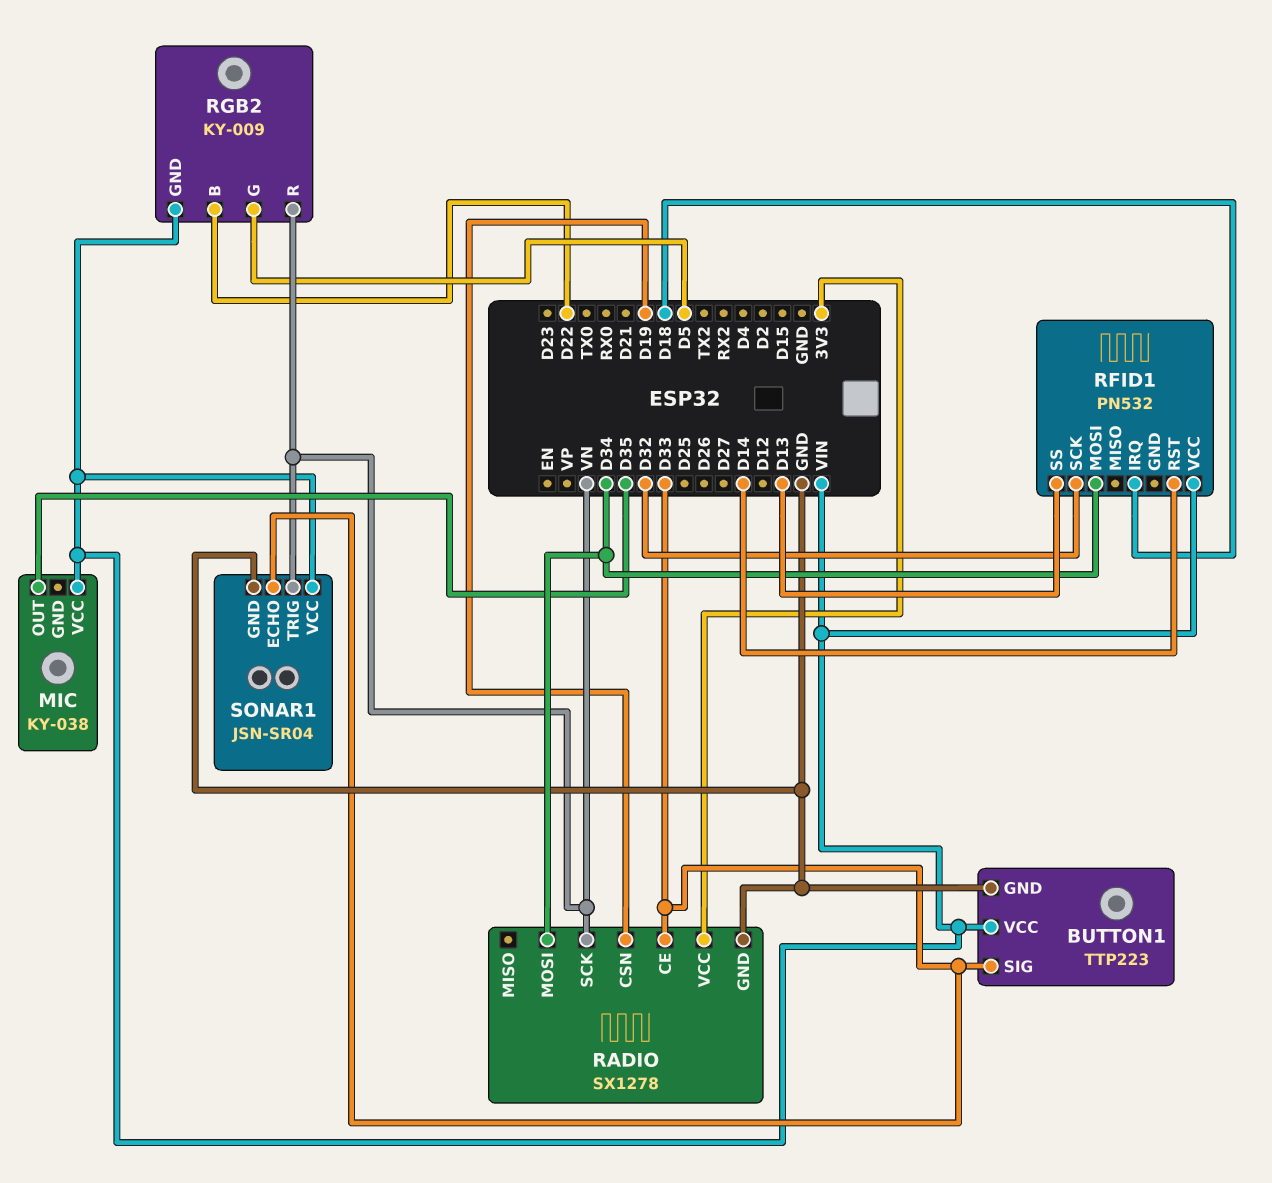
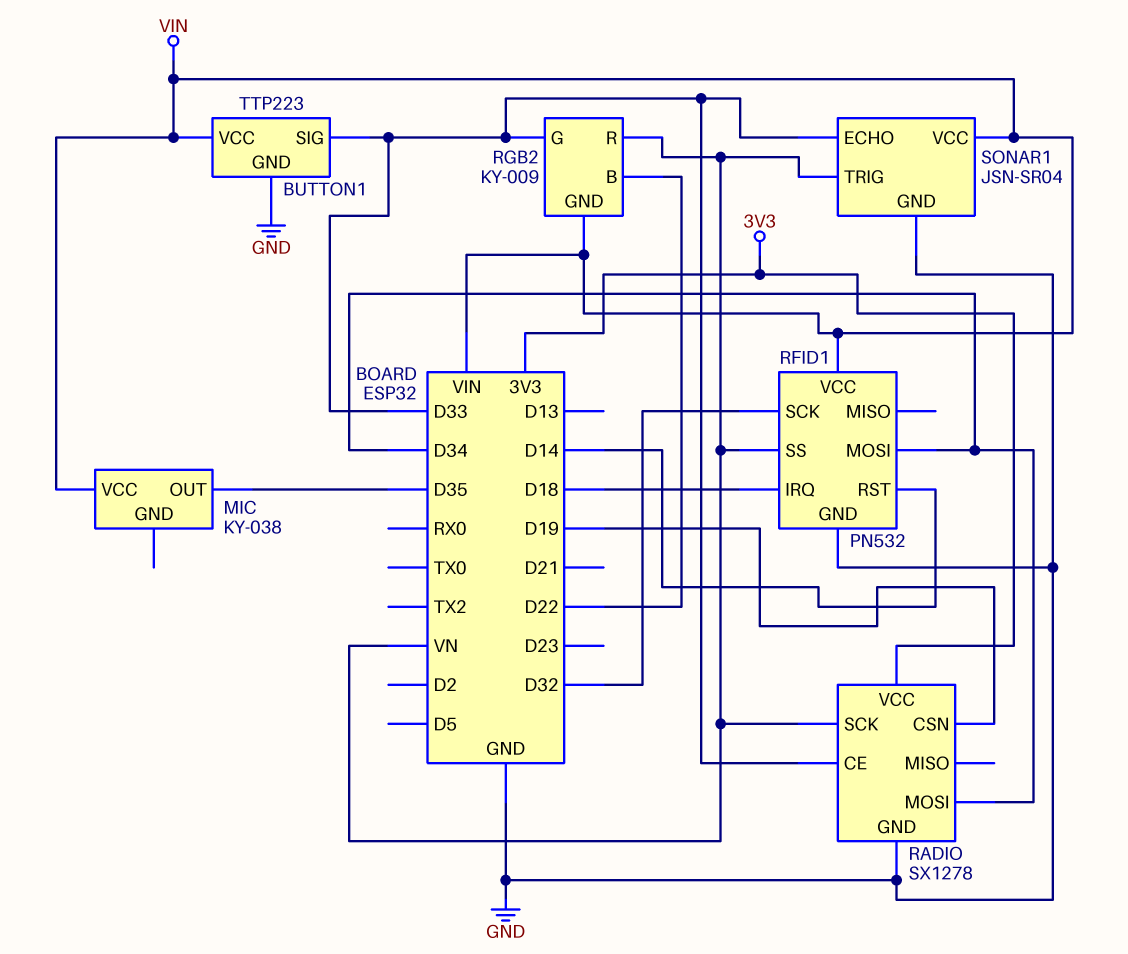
RFID1 pin GND: none -> GND
RFID1 pin SS: D13 -> VN
RGB2 pin G: D5 -> D33

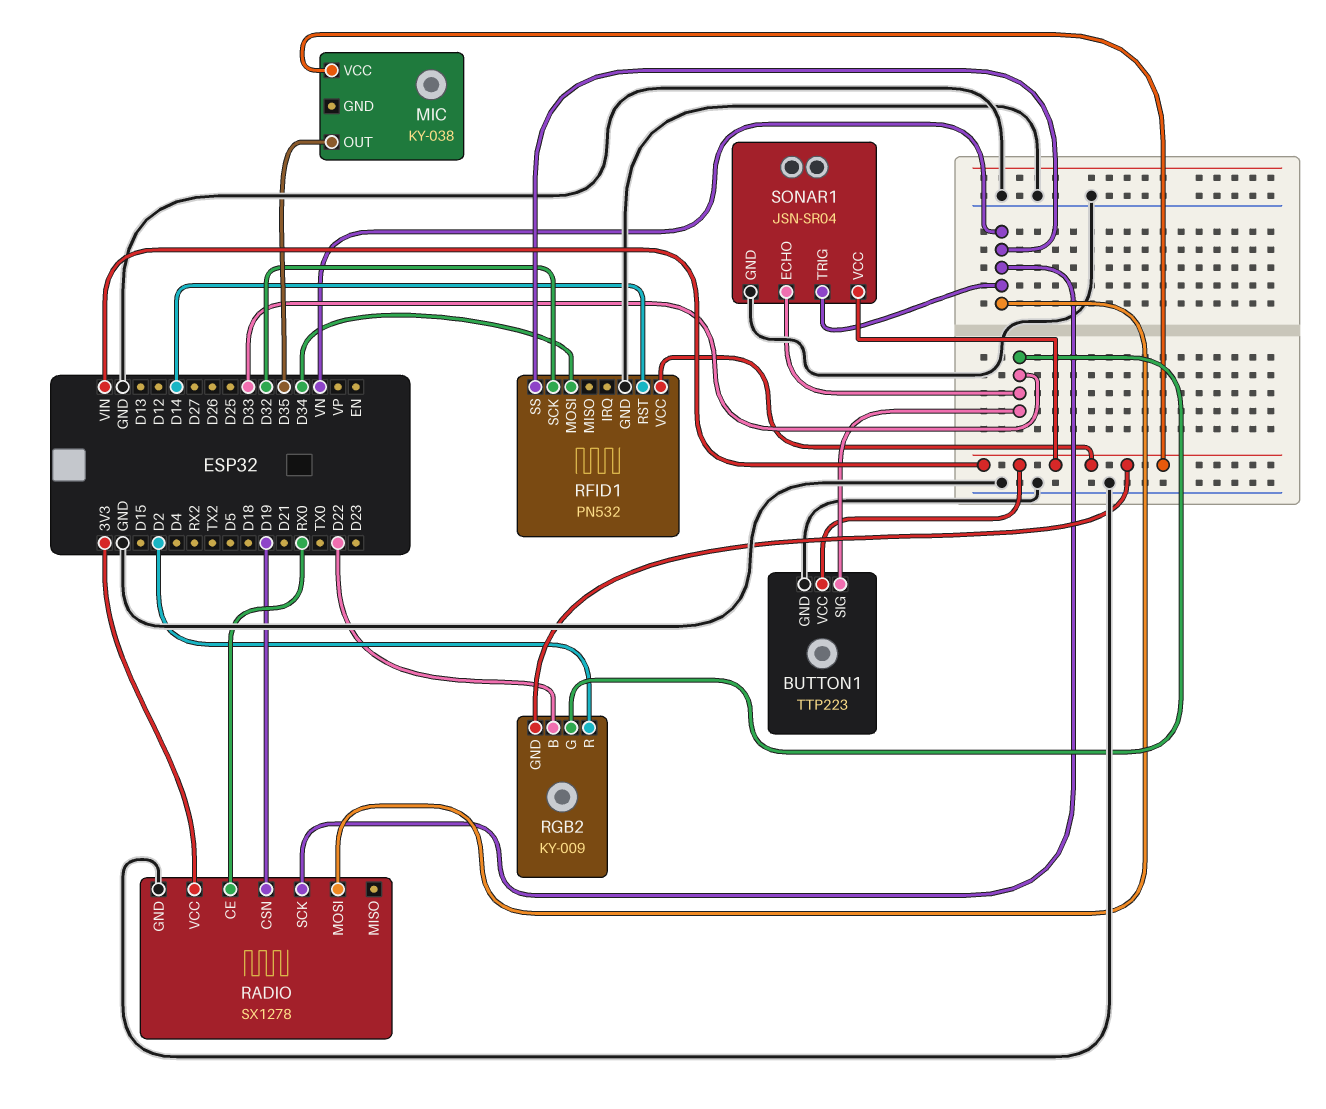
RADIO pin CE: D33 -> RX0
RADIO pin MOSI: D34 -> VN
RFID1 pin IRQ: D18 -> none
RGB2 pin R: VN -> D2

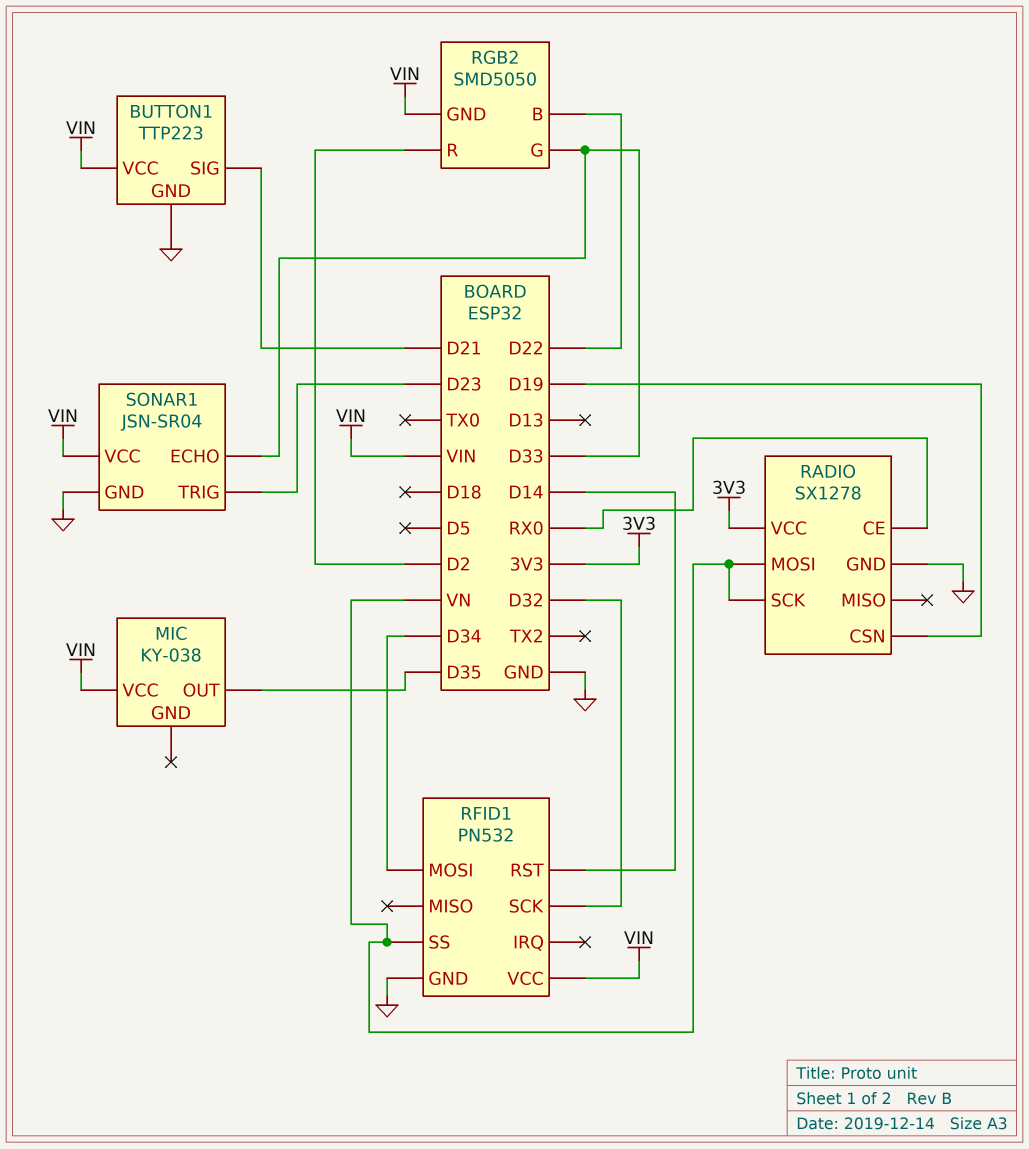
BUTTON1 pin SIG: D33 -> D21
RGB2: KY-009 -> SMD5050
SONAR1 pin TRIG: VN -> D23

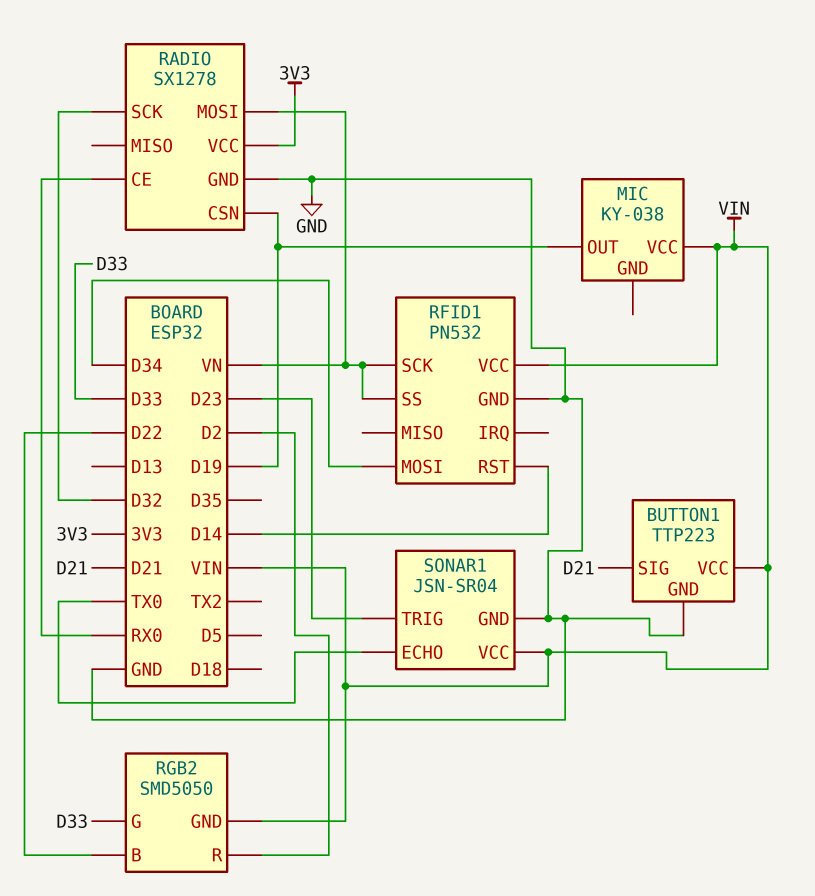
MIC pin OUT: D35 -> D19
RADIO pin SCK: VN -> D32
RFID1 pin SCK: D32 -> VN
SONAR1 pin ECHO: D33 -> TX0

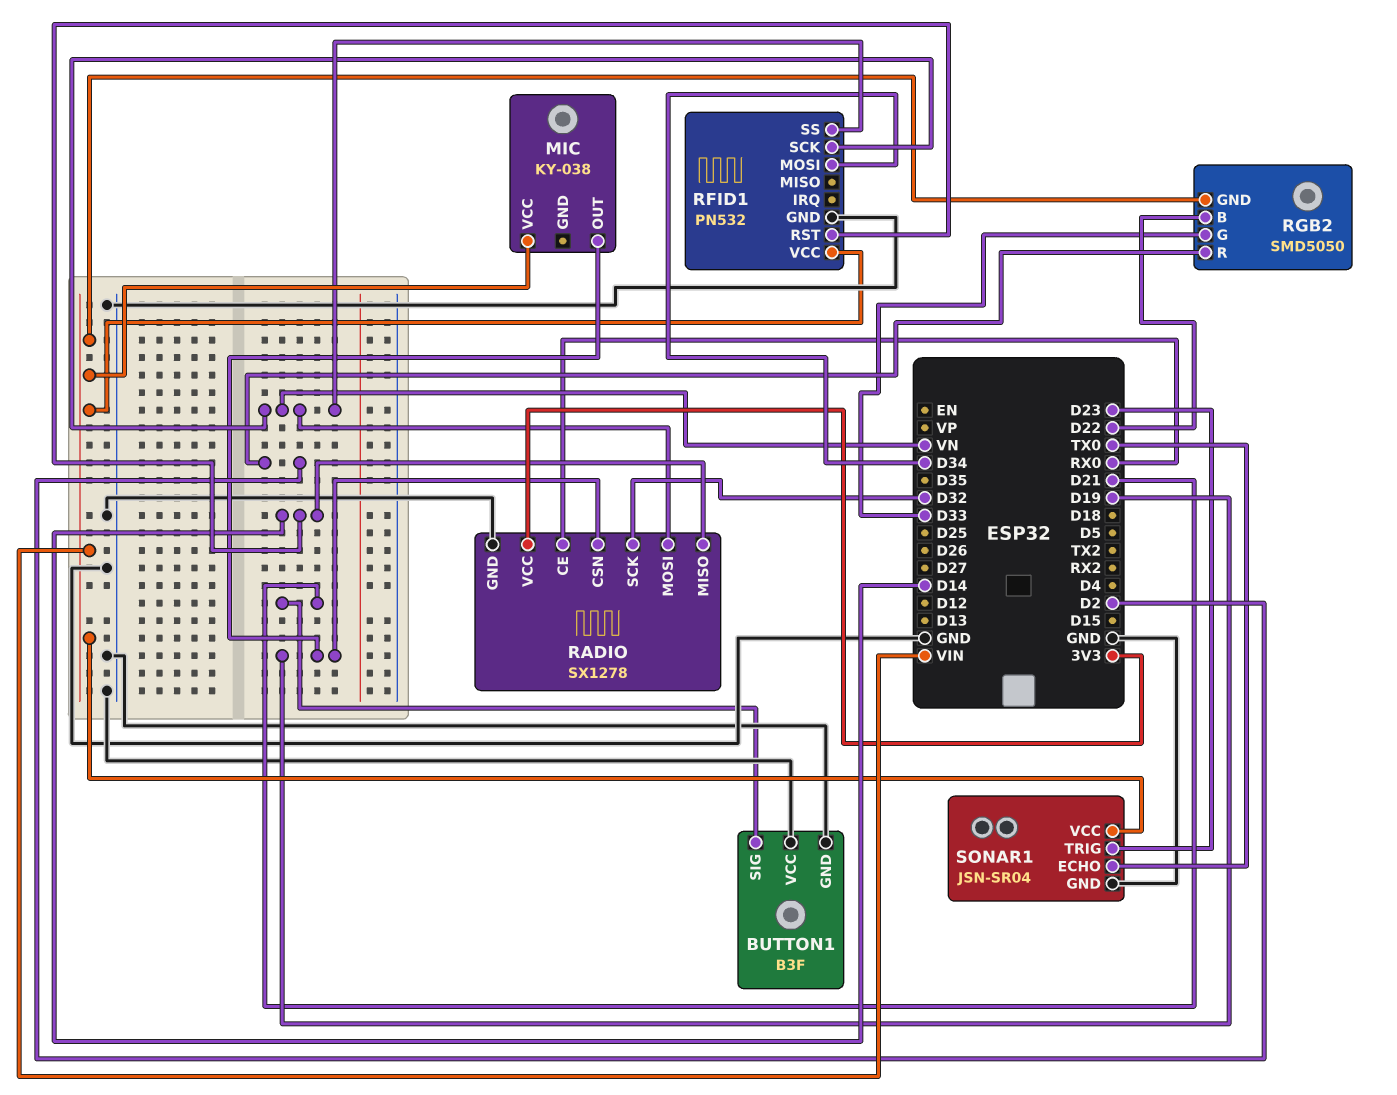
BUTTON1: TTP223 -> B3F
BUTTON1 pin VCC: VIN -> GND
RADIO pin MISO: none -> D14

